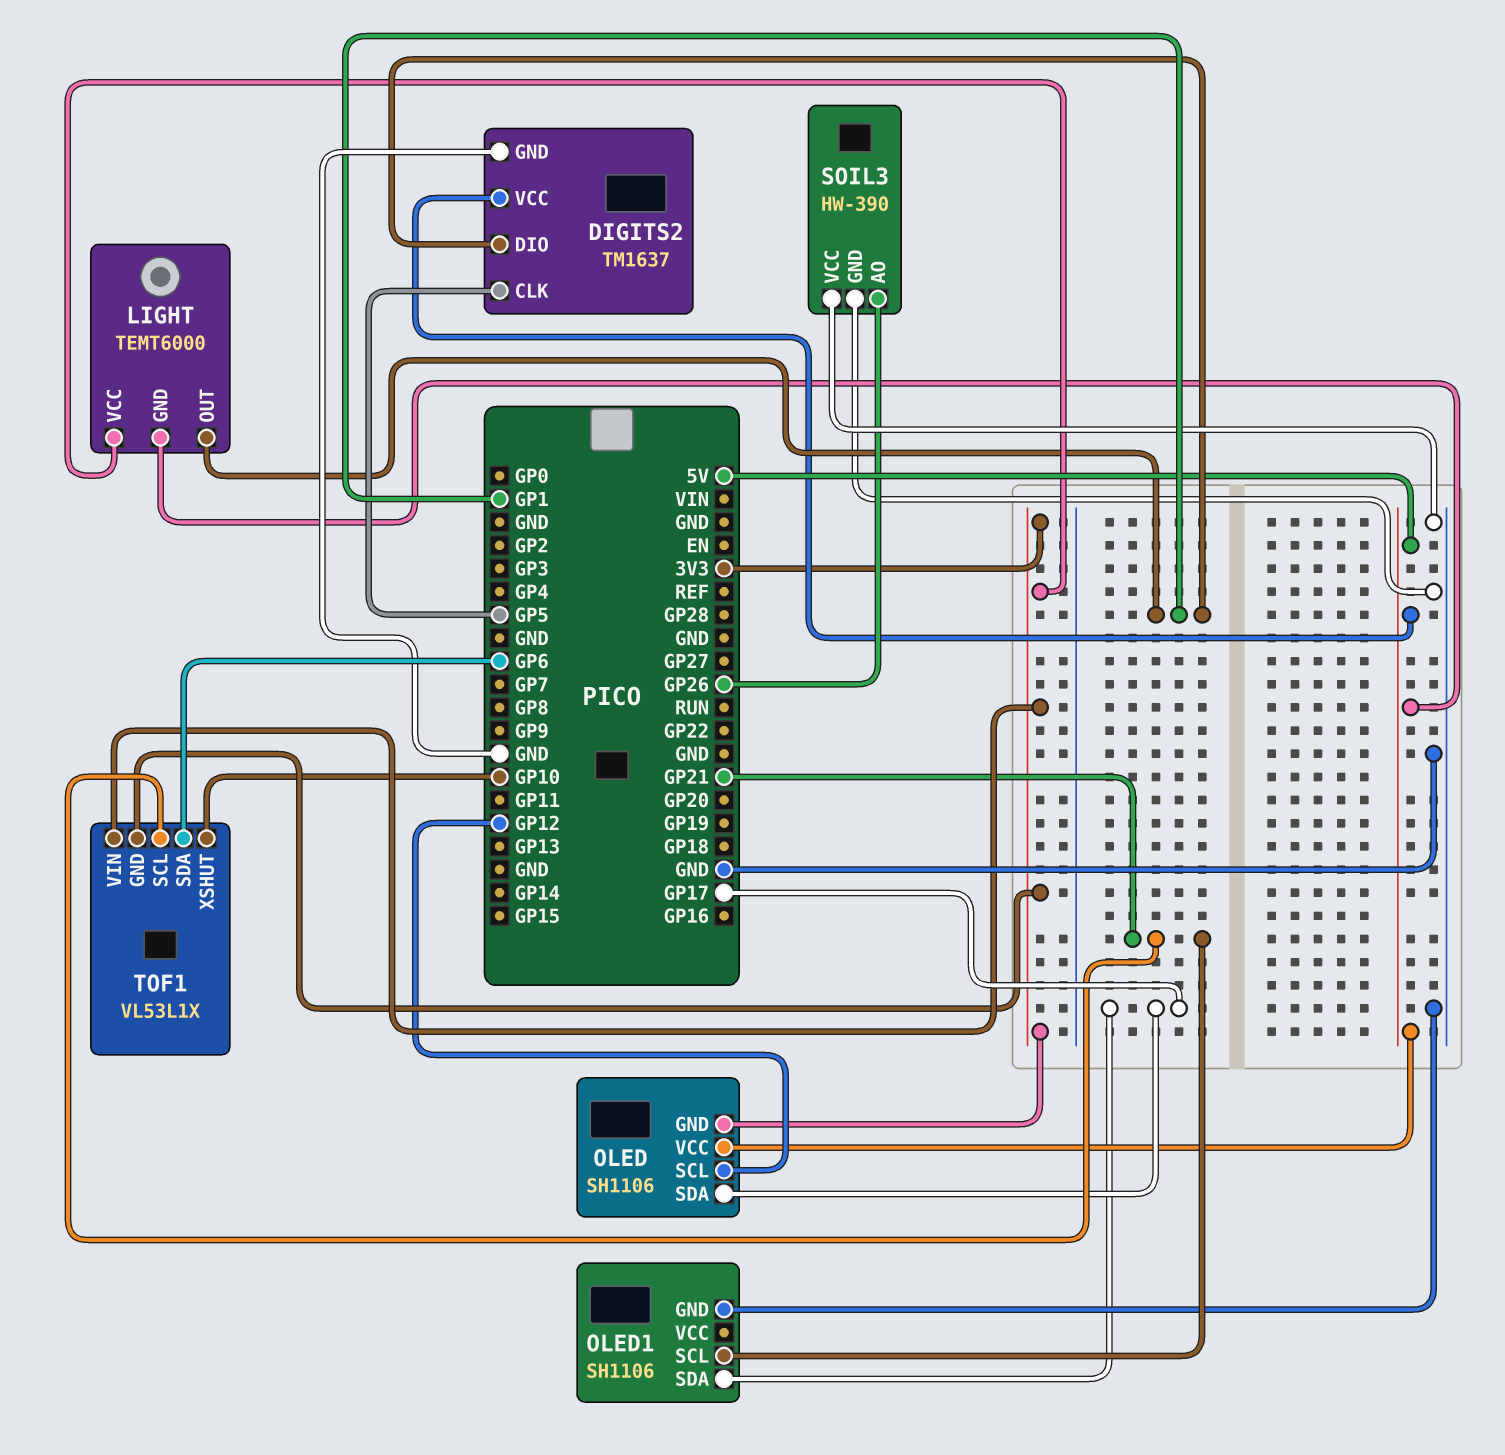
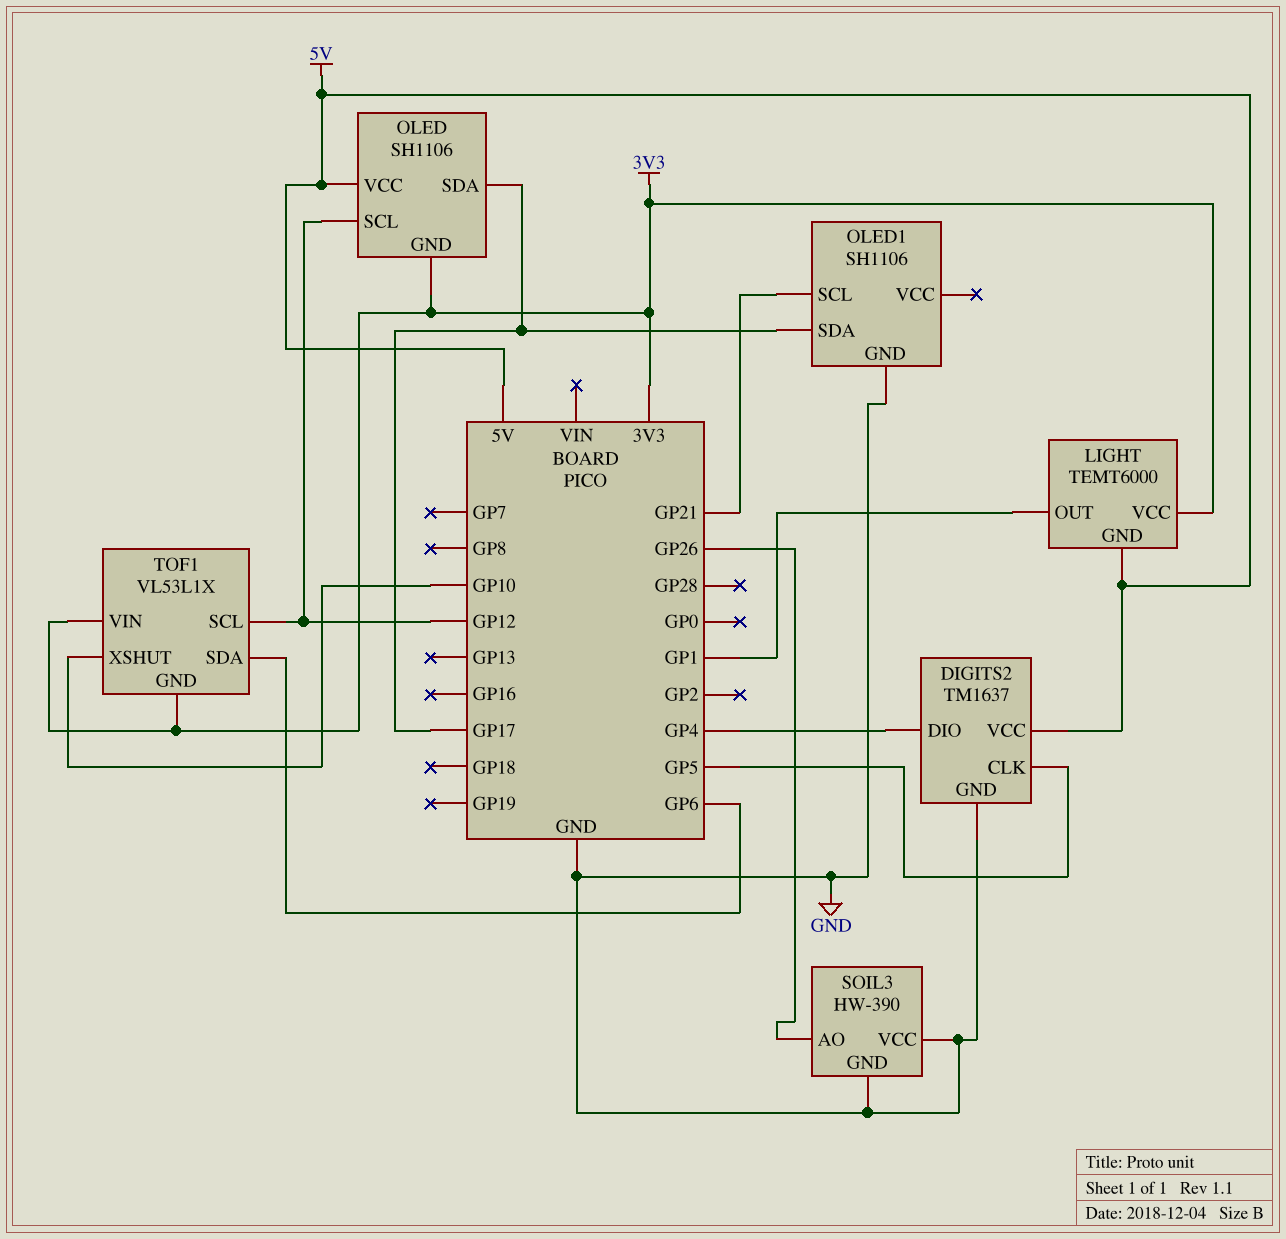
DIGITS2 pin DIO: GP1 -> GP4
TOF1 pin SCL: GP21 -> GP12

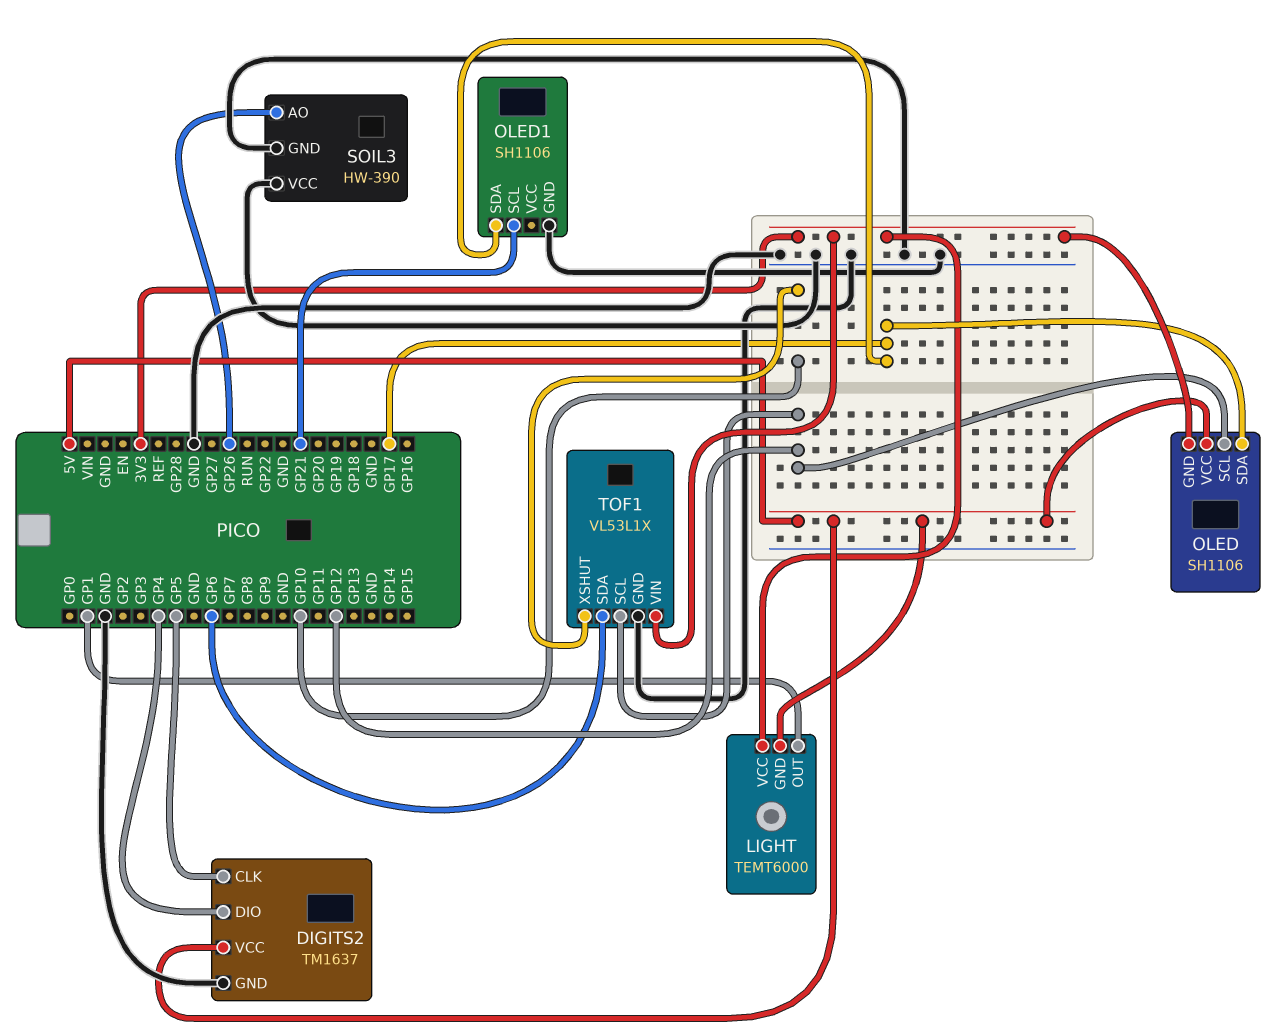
TOF1 pin GND: 3V3 -> GND

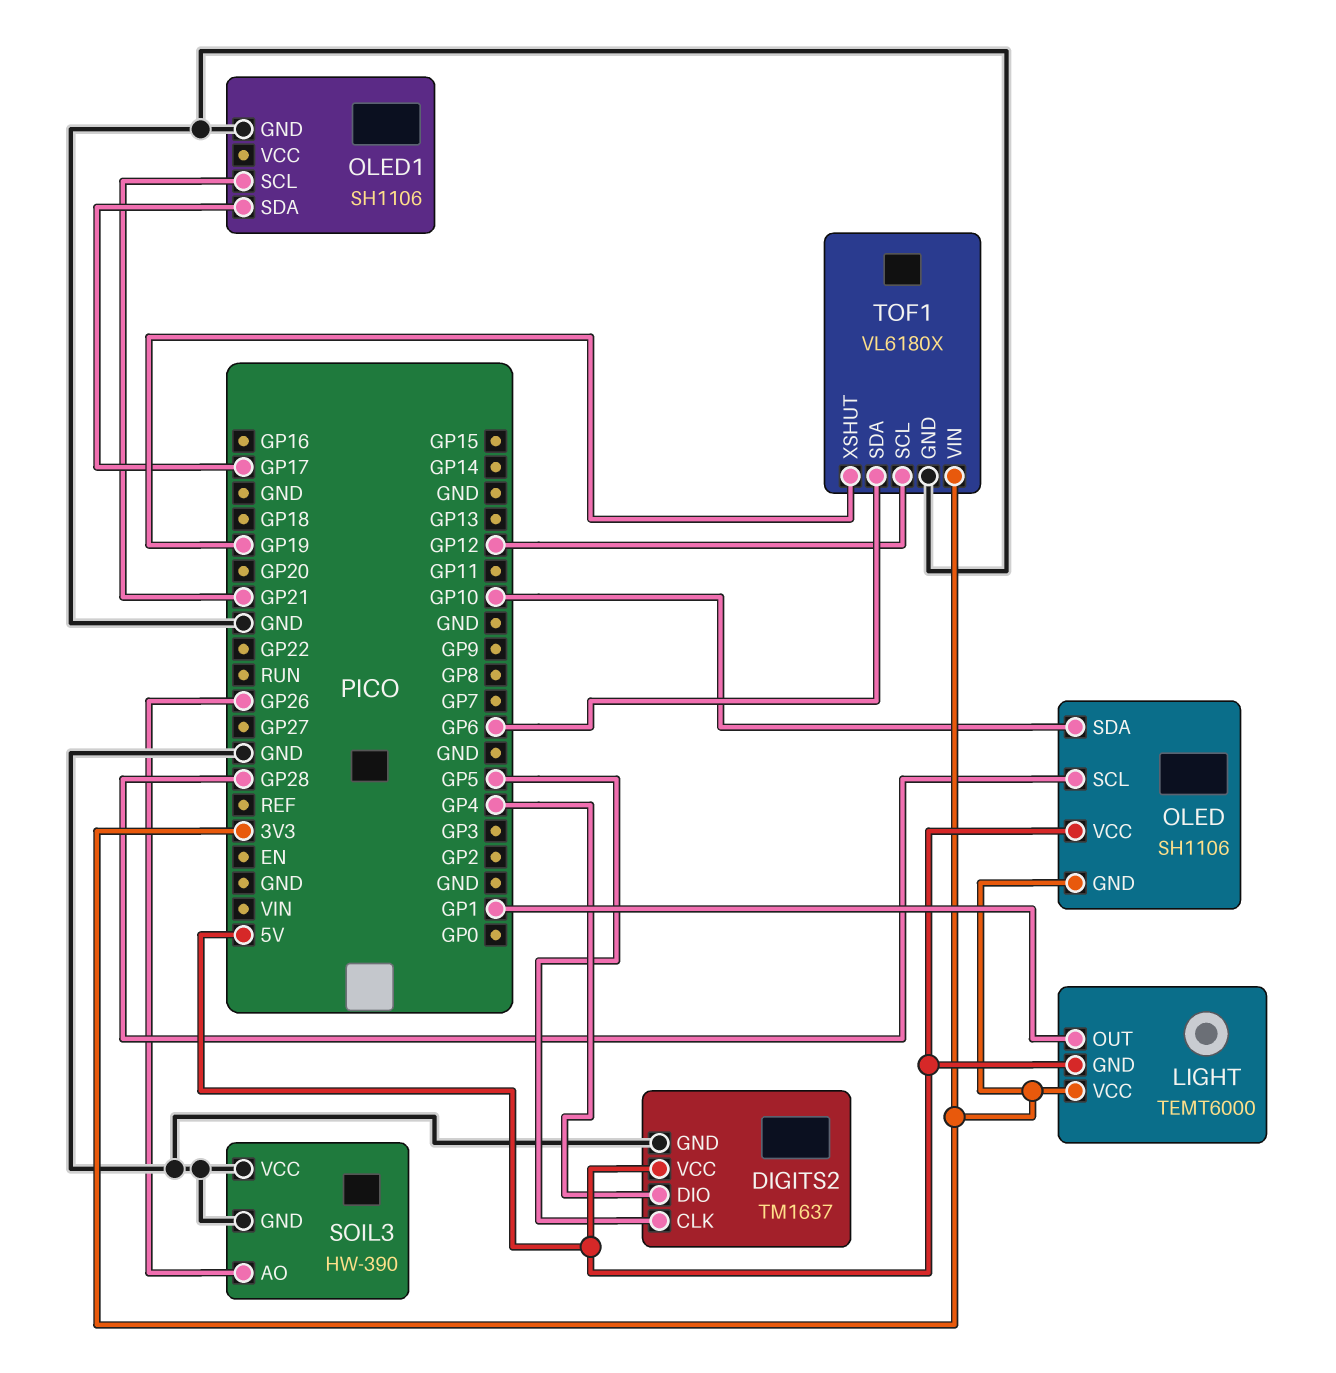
OLED pin SCL: GP12 -> GP28
OLED pin SDA: GP17 -> GP10
TOF1: VL53L1X -> VL6180X
TOF1 pin XSHUT: GP10 -> GP19

